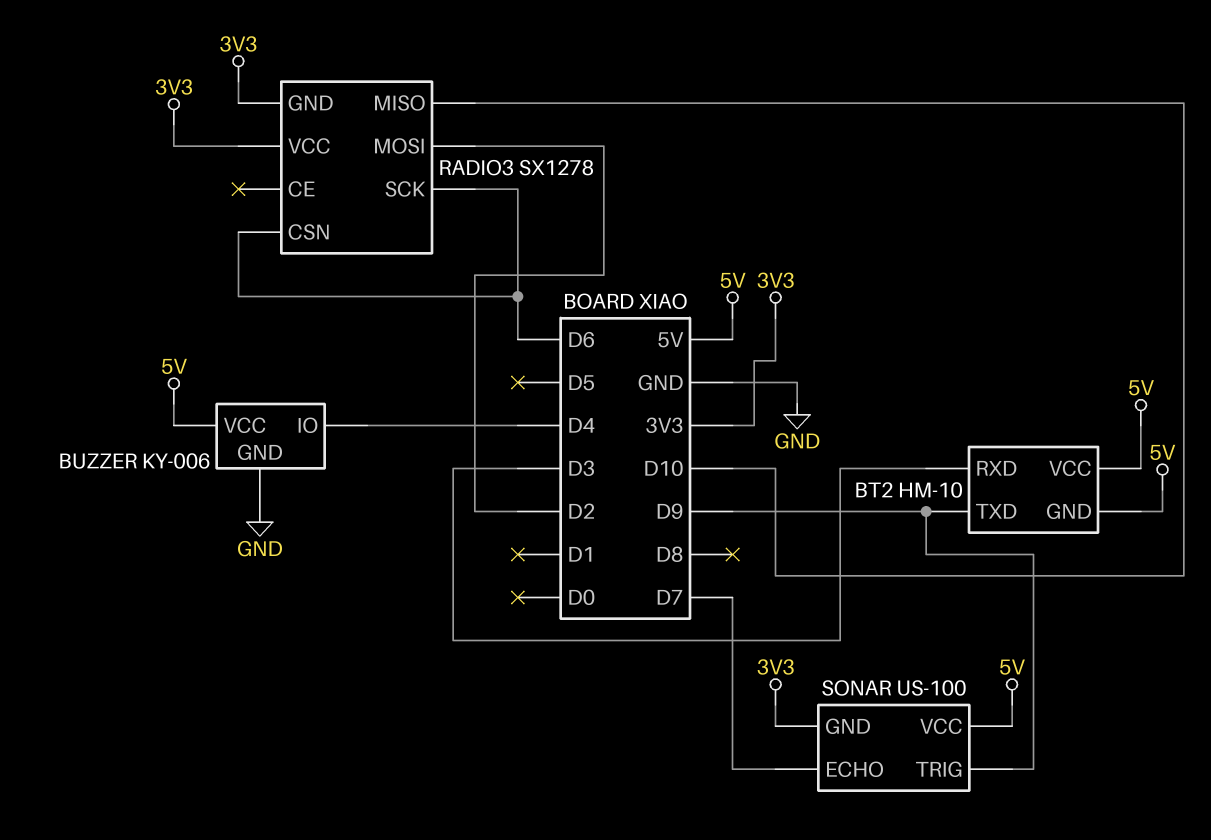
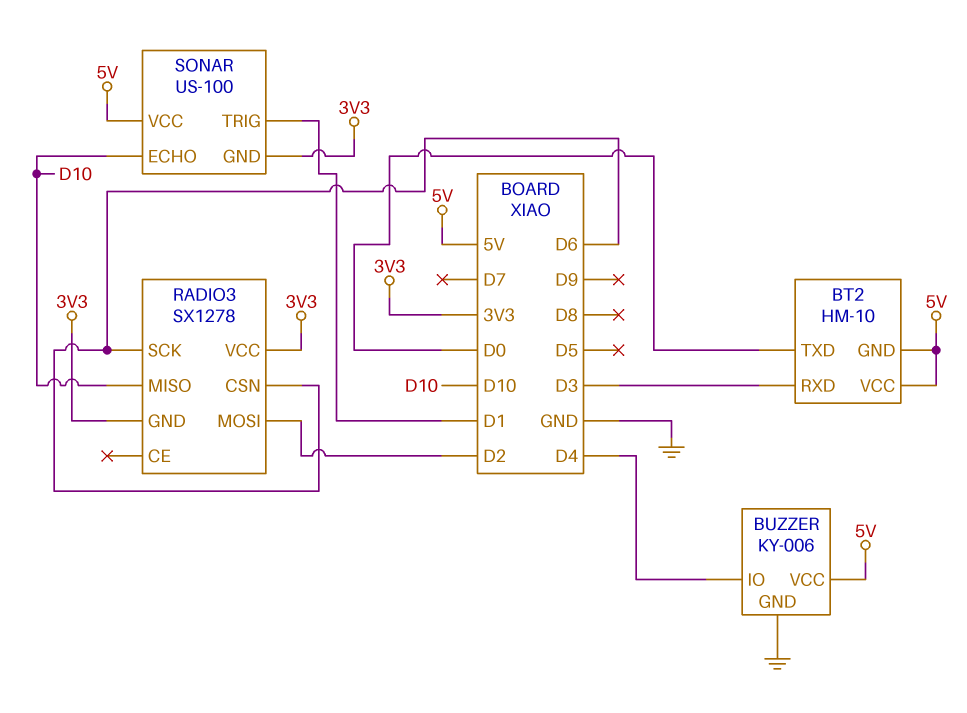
BT2 pin TXD: D9 -> D0
SONAR pin ECHO: D7 -> D10
SONAR pin TRIG: D9 -> D1

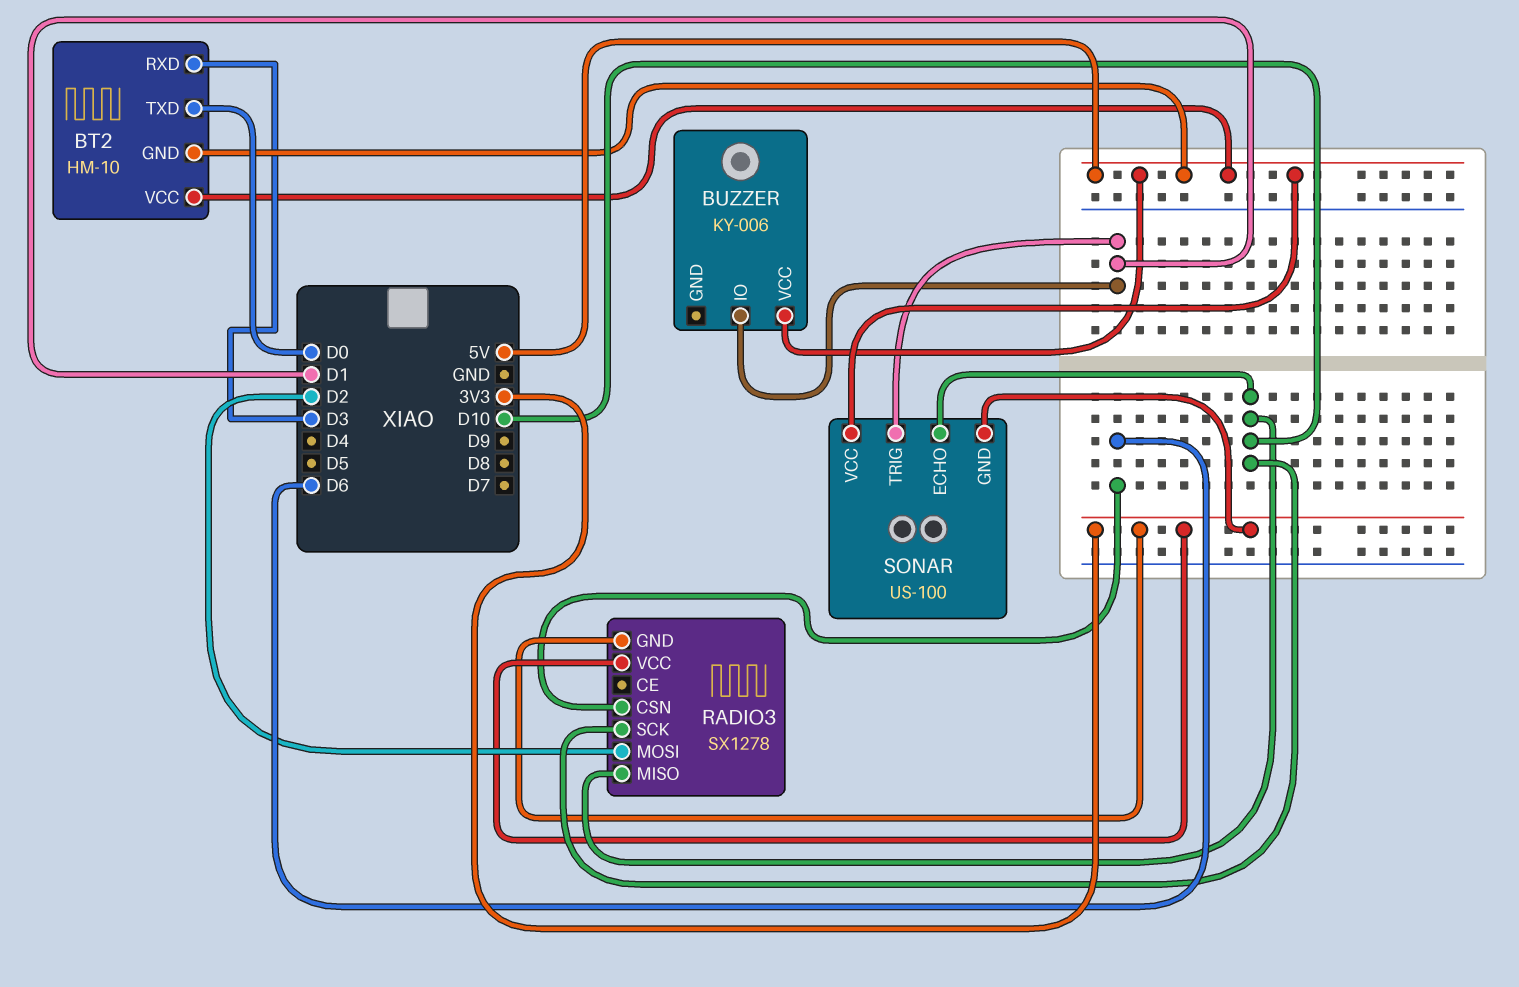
BUZZER pin GND: GND -> none
BUZZER pin IO: D4 -> D1
RADIO3 pin SCK: D6 -> D10

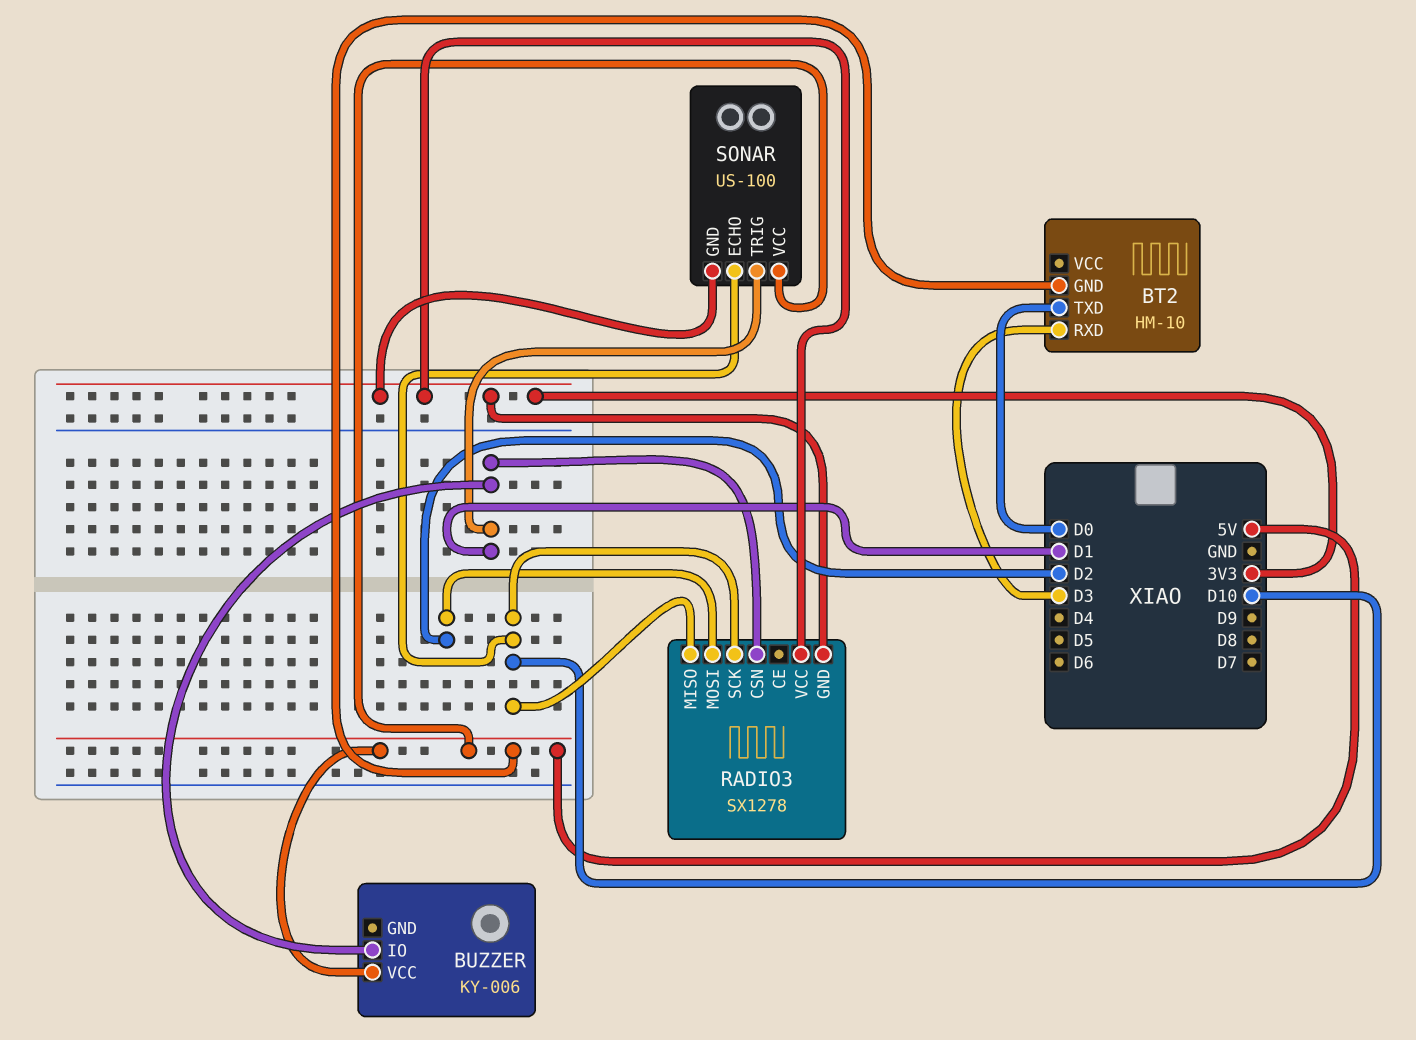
BT2 pin VCC: 5V -> none
RADIO3 pin CSN: D6 -> D1

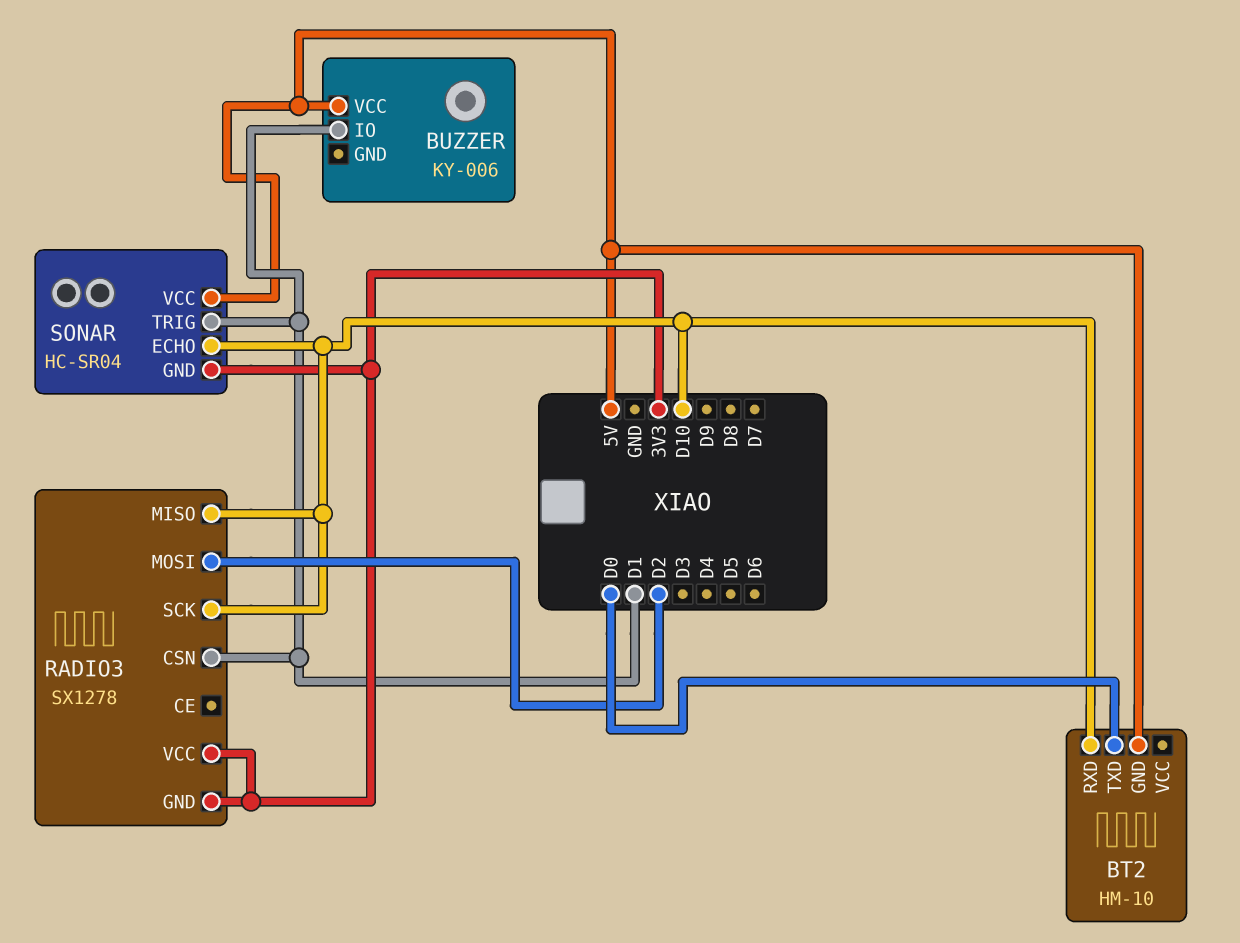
BT2 pin RXD: D3 -> D10
SONAR: US-100 -> HC-SR04

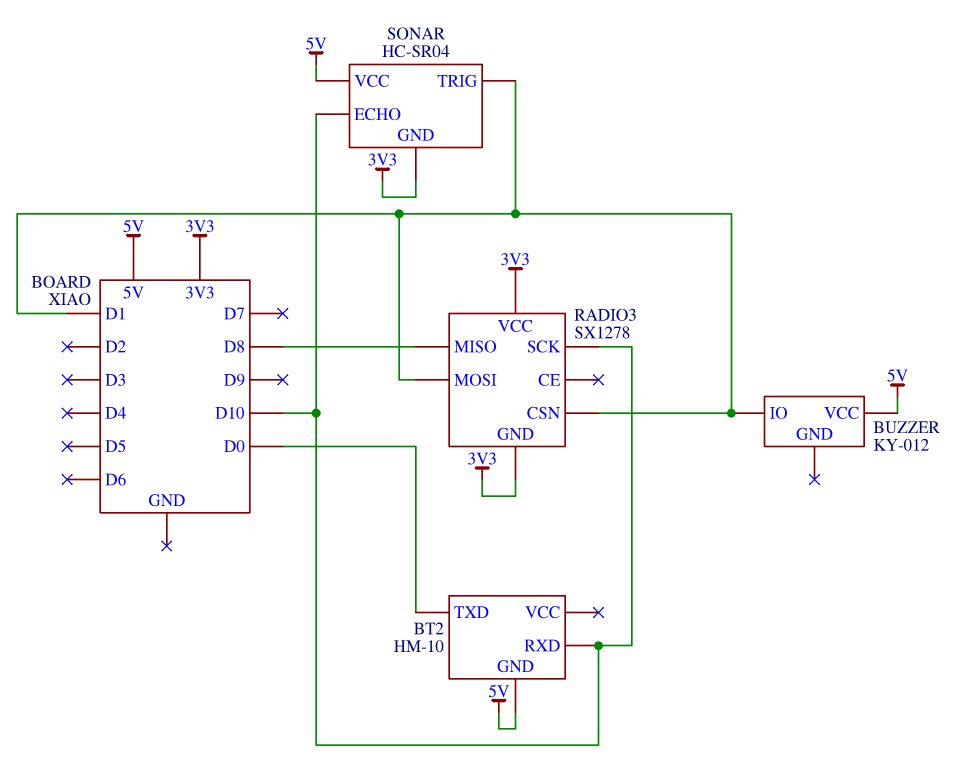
BUZZER: KY-006 -> KY-012
RADIO3 pin MISO: D10 -> D8
RADIO3 pin MOSI: D2 -> D1

